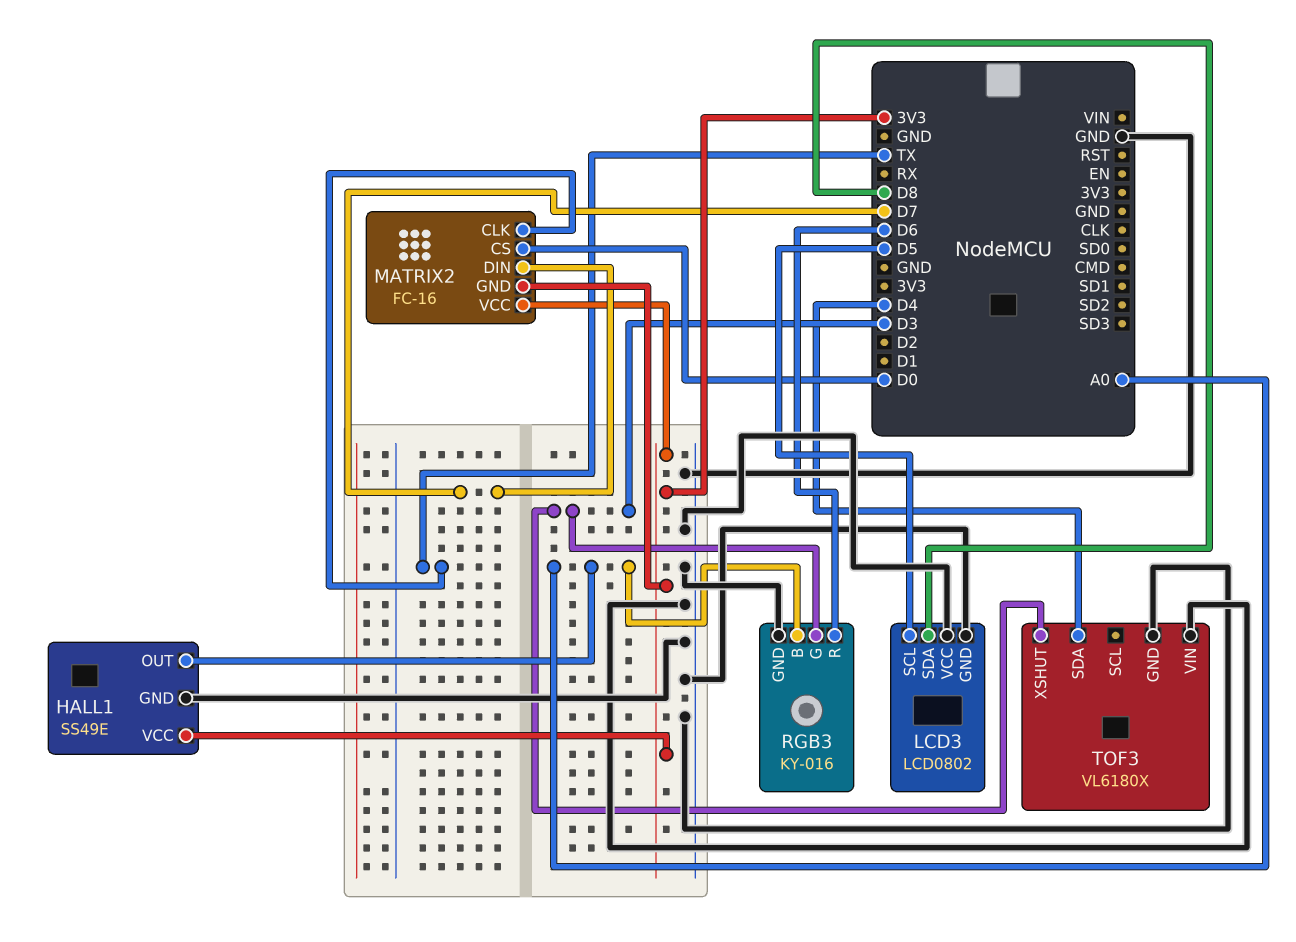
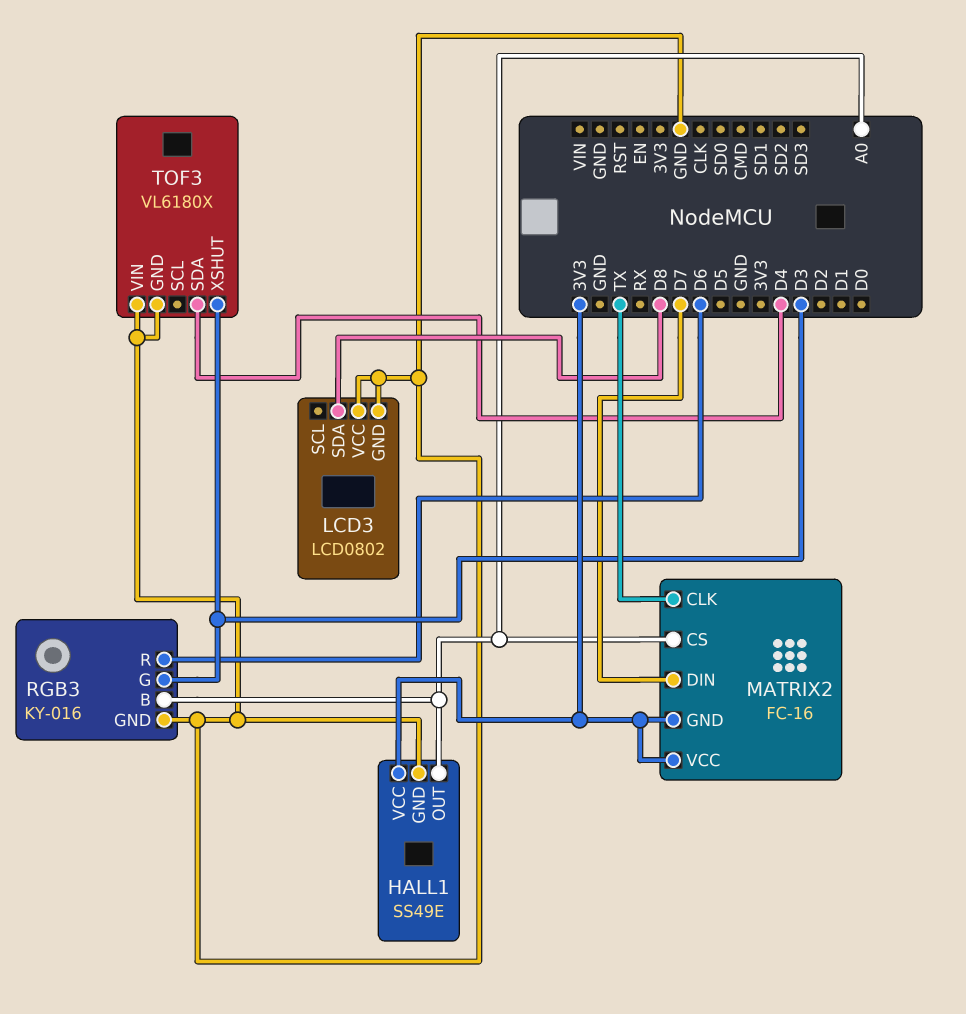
LCD3 pin SCL: D5 -> none
MATRIX2 pin CS: D0 -> A0

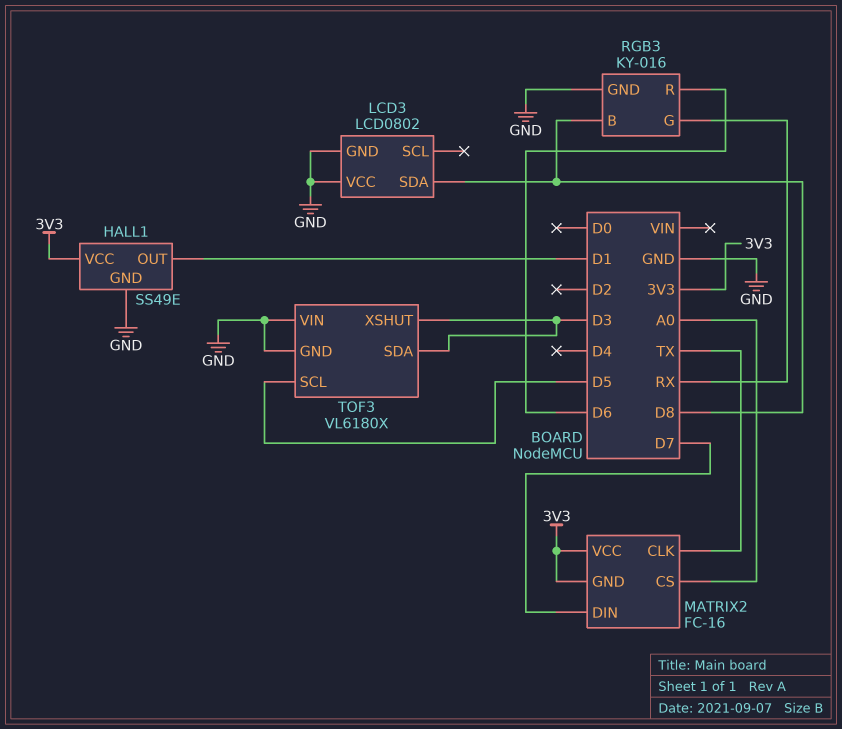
HALL1 pin OUT: A0 -> D1
RGB3 pin B: A0 -> D8
RGB3 pin G: D3 -> RX
TOF3 pin SCL: none -> D5
TOF3 pin SDA: D4 -> D3

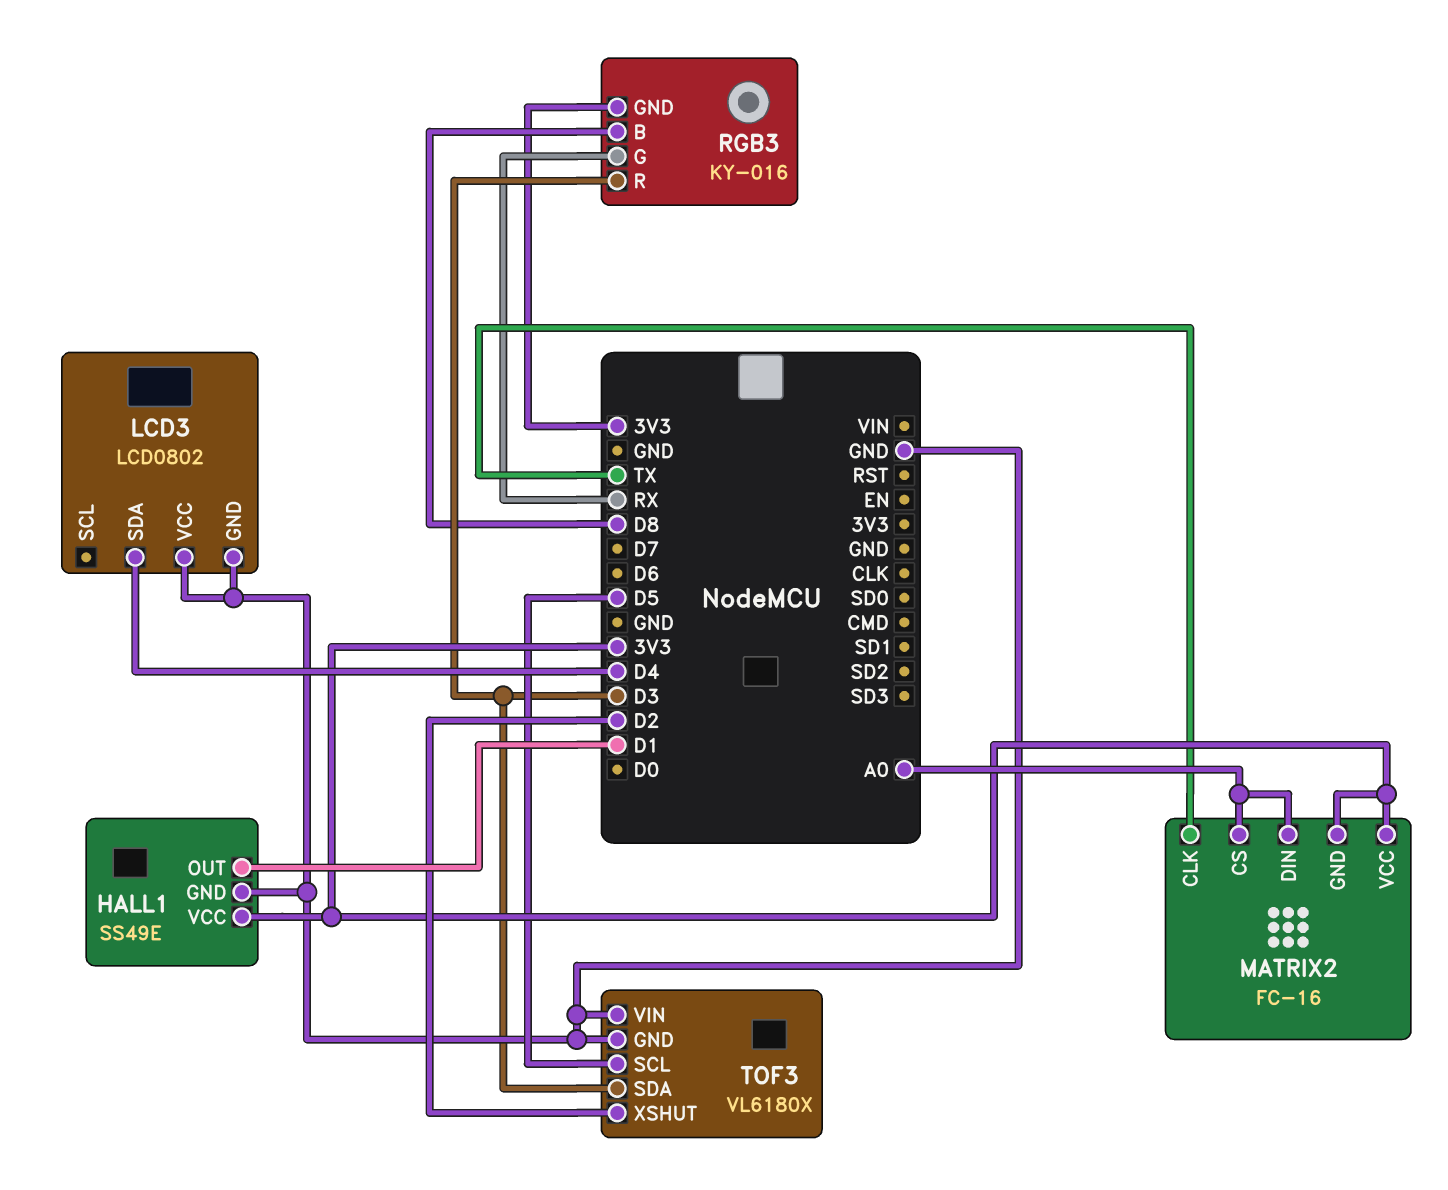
LCD3 pin SDA: D8 -> D4
MATRIX2 pin DIN: D7 -> A0
RGB3 pin GND: GND -> 3V3
RGB3 pin R: D6 -> D3
TOF3 pin XSHUT: D3 -> D2

